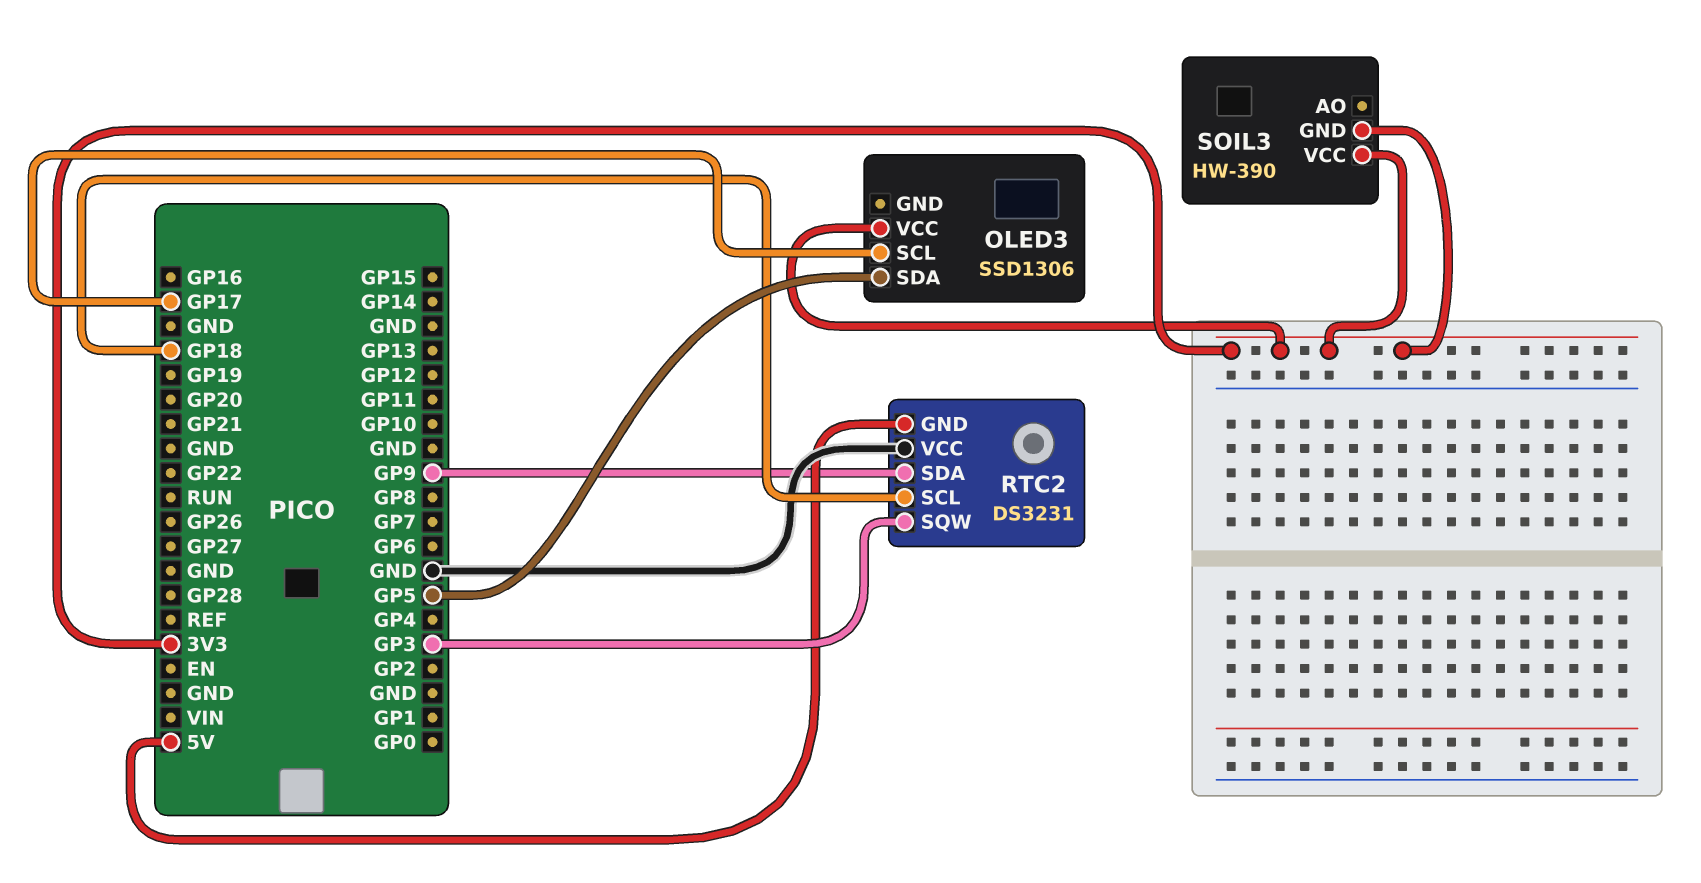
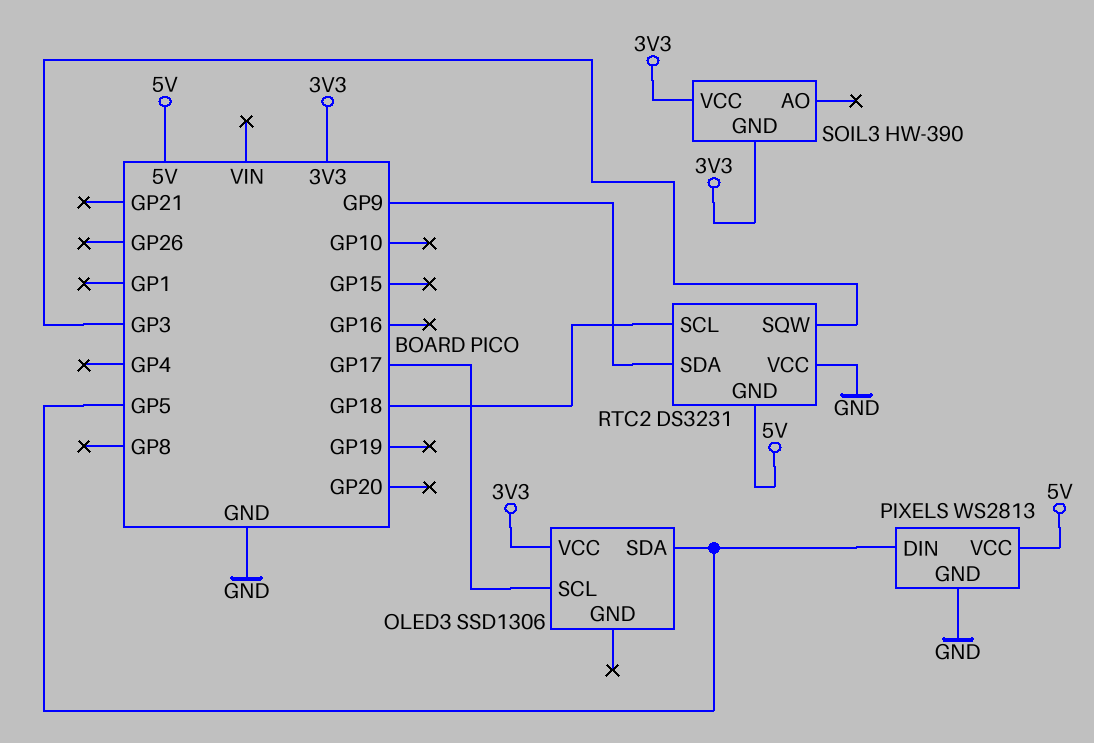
PIXELS: none -> WS2813
PIXELS pin DIN: none -> GP5
PIXELS pin GND: none -> GND
PIXELS pin VCC: none -> 5V

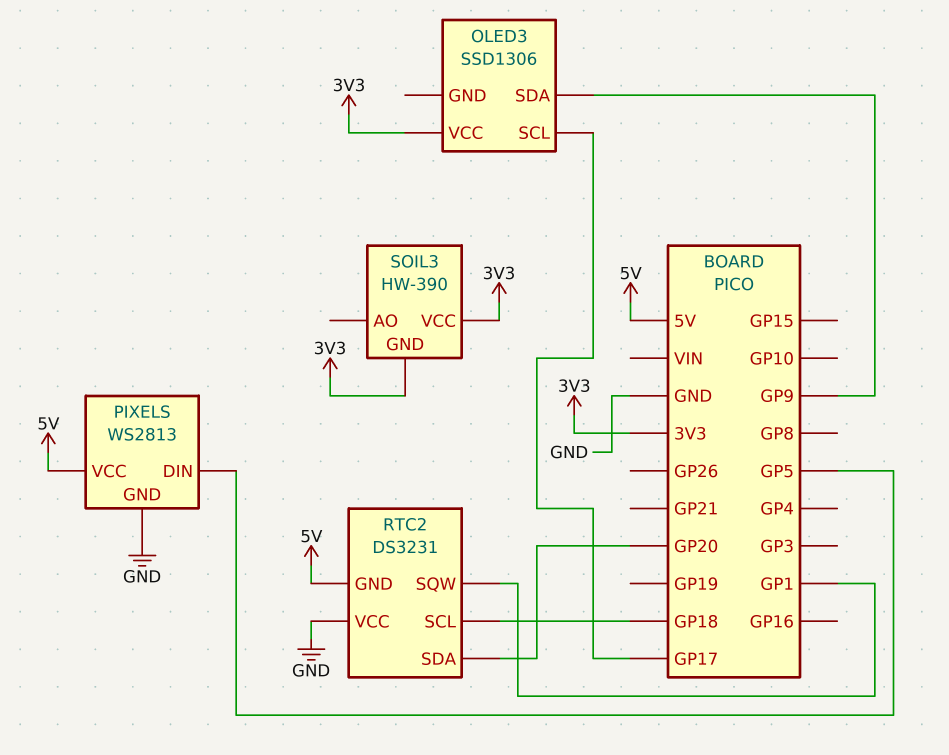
OLED3 pin SDA: GP5 -> GP9
RTC2 pin SDA: GP9 -> GP20
RTC2 pin SQW: GP3 -> GP1

